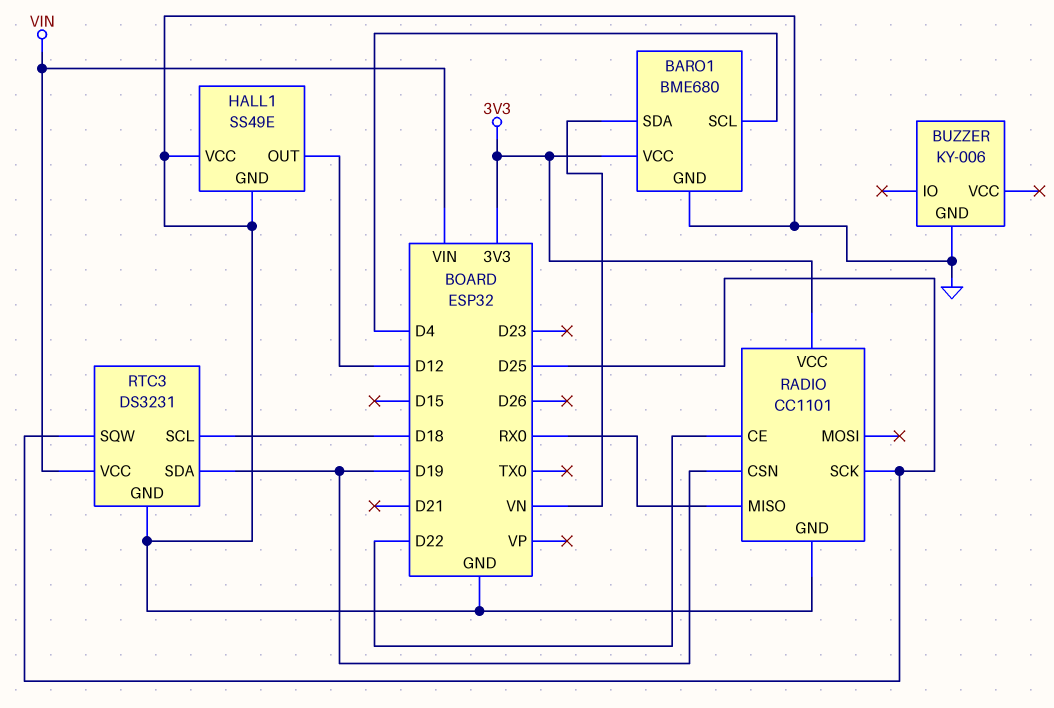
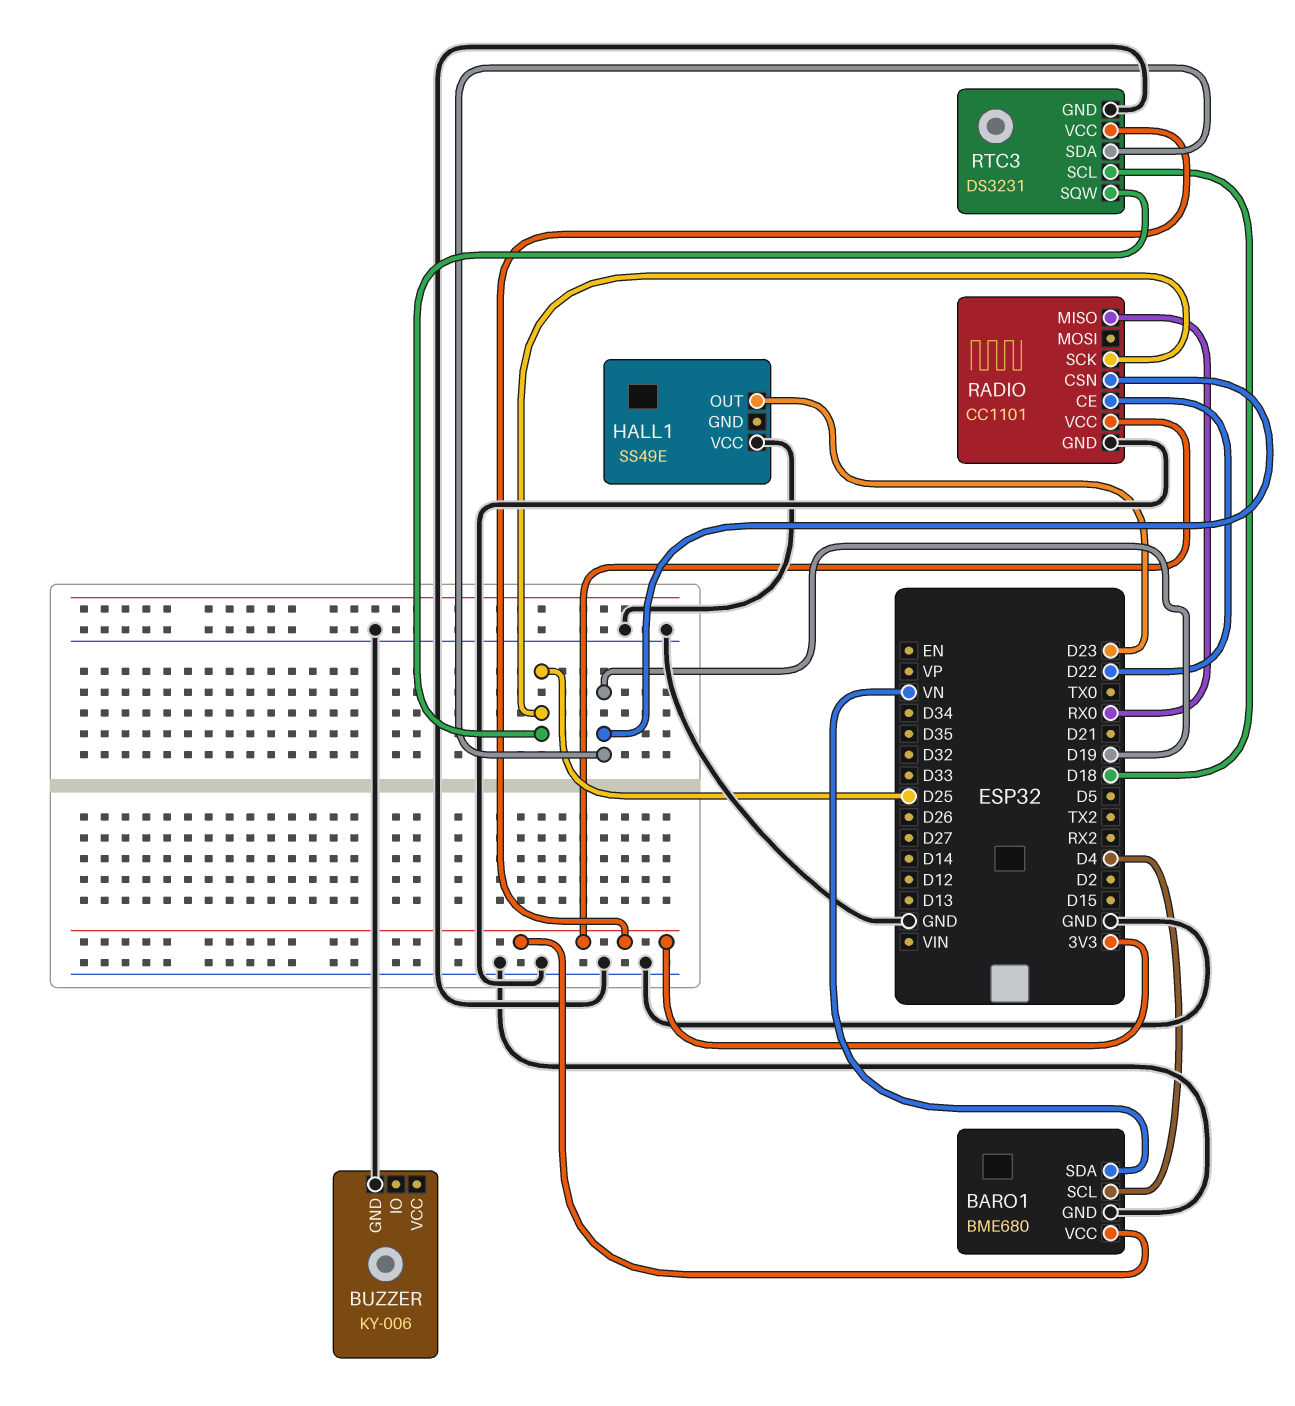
HALL1 pin GND: GND -> none
HALL1 pin OUT: D12 -> D23
RTC3 pin VCC: VIN -> 3V3

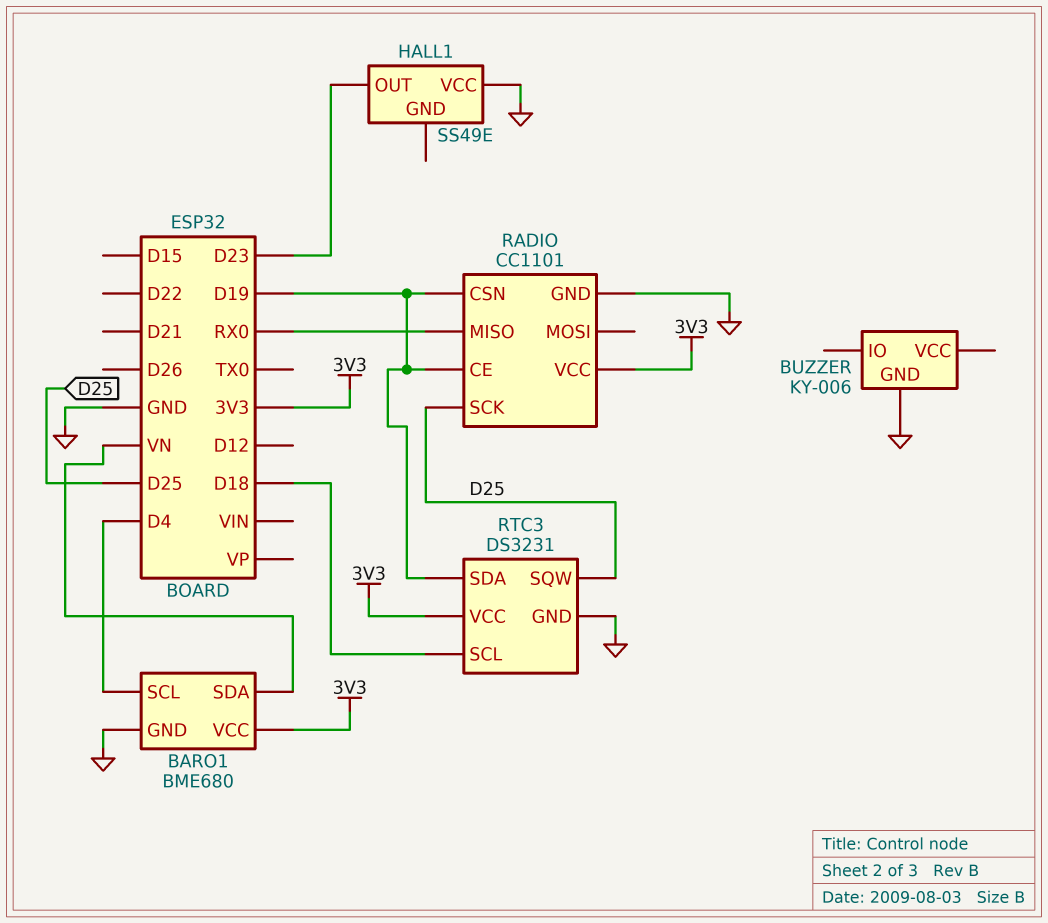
RADIO pin CE: D22 -> D19

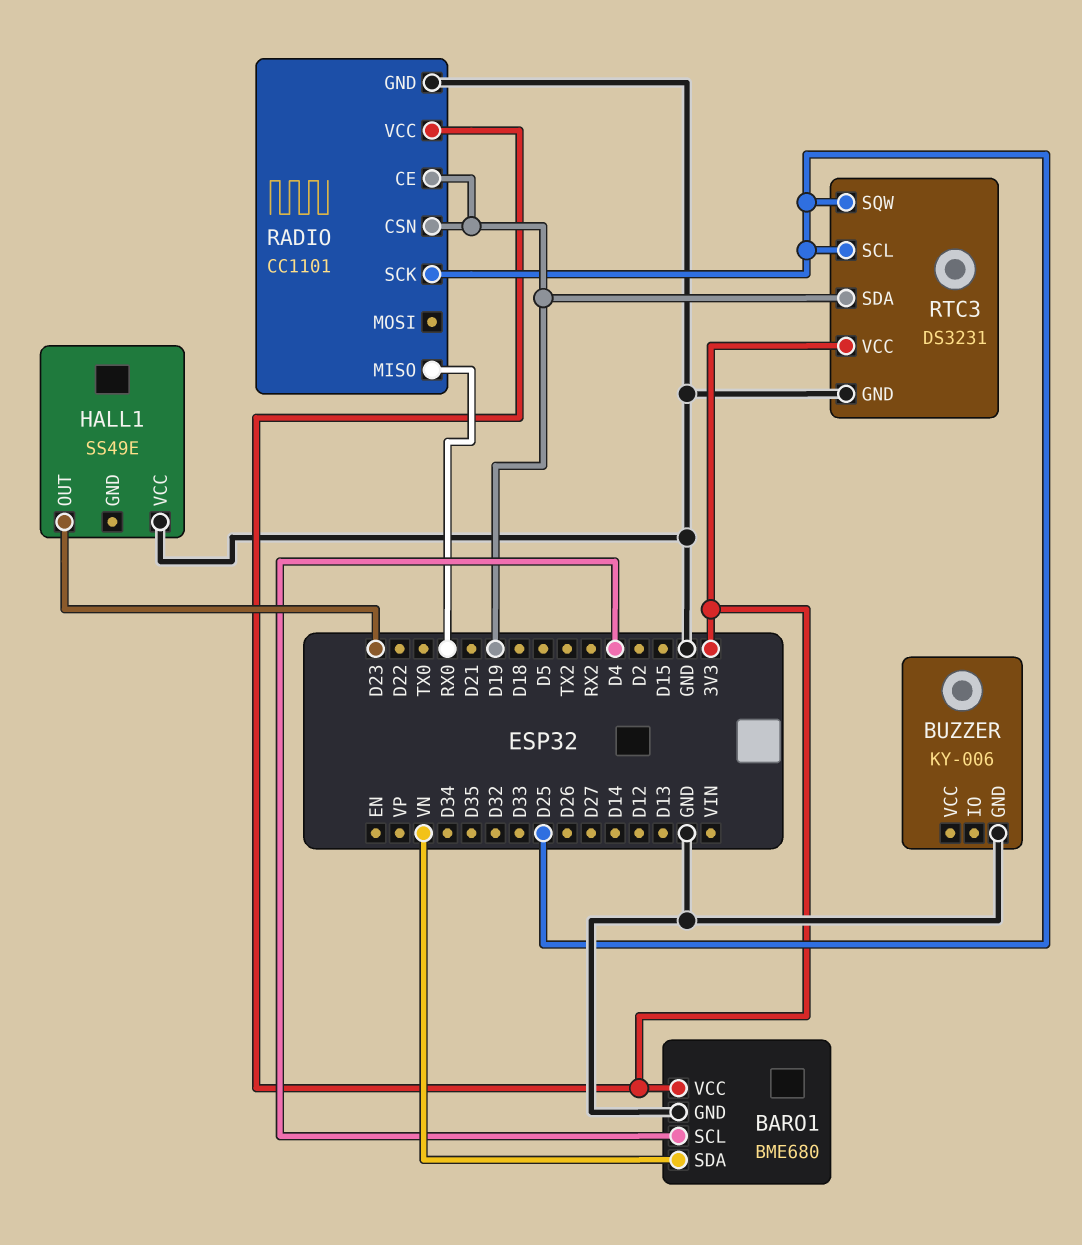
RTC3 pin SCL: D18 -> D25

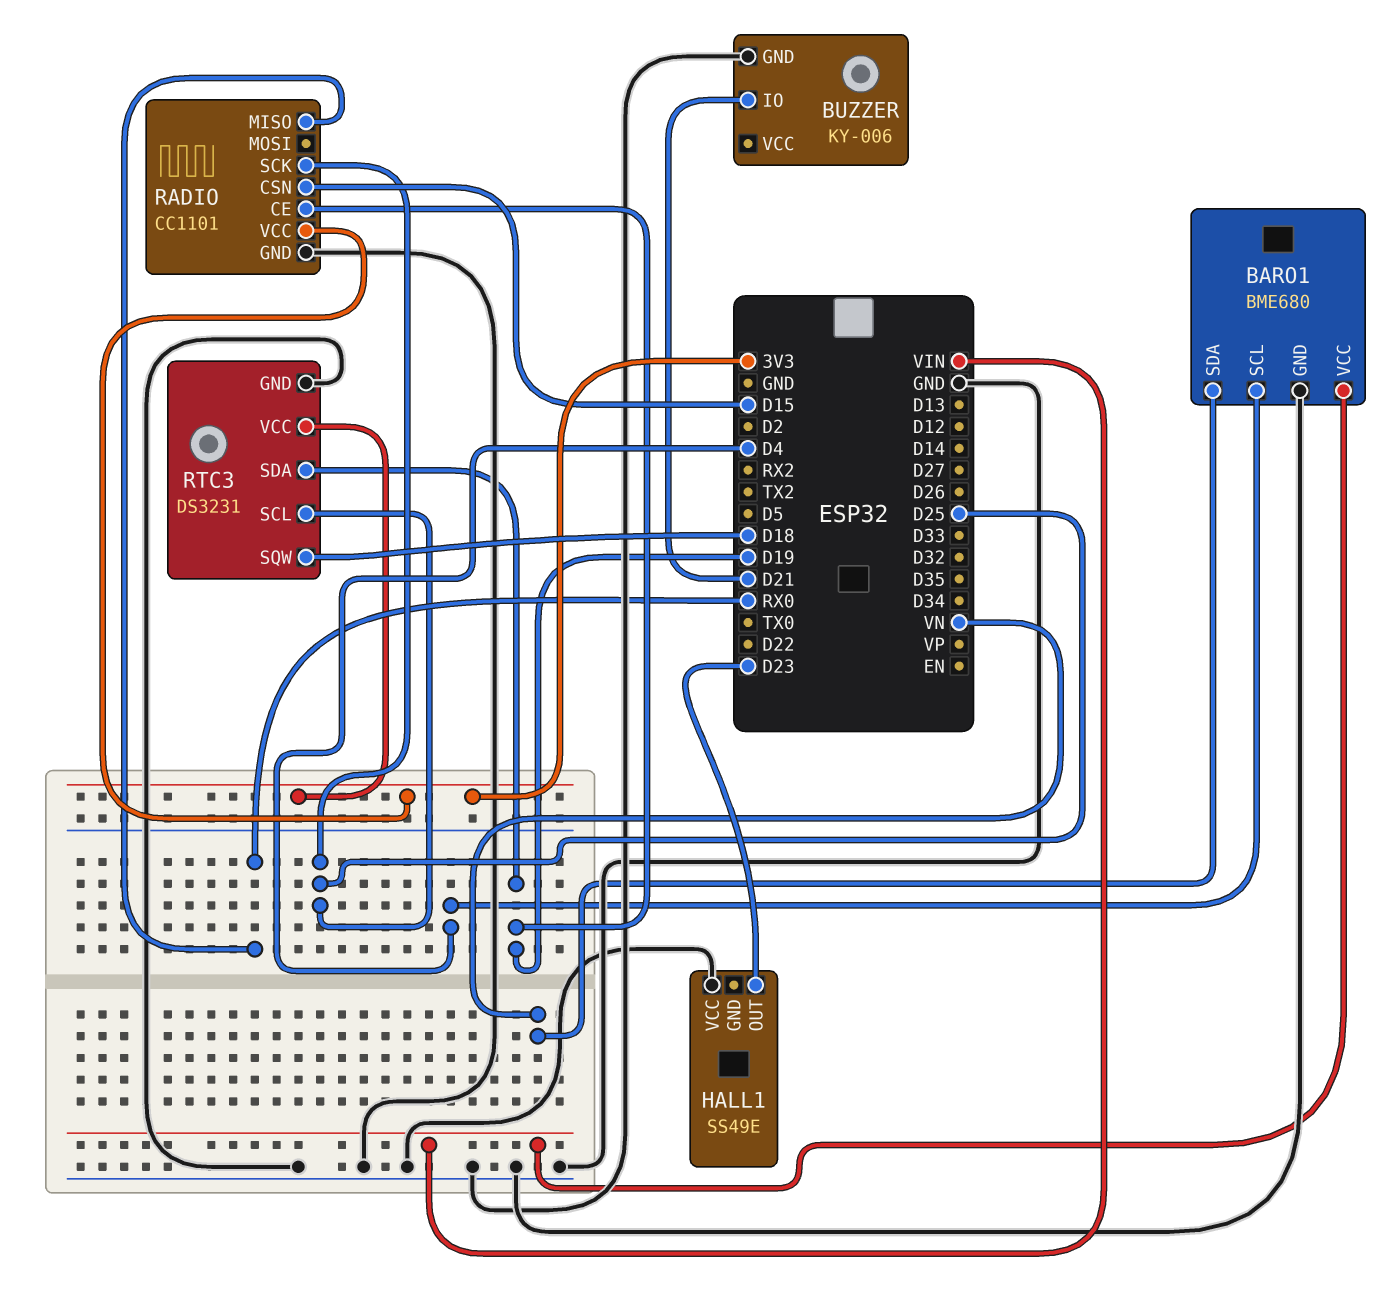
BARO1 pin VCC: 3V3 -> VIN
BUZZER pin IO: none -> D21
RADIO pin CSN: D19 -> D15
RTC3 pin SQW: D25 -> D18

